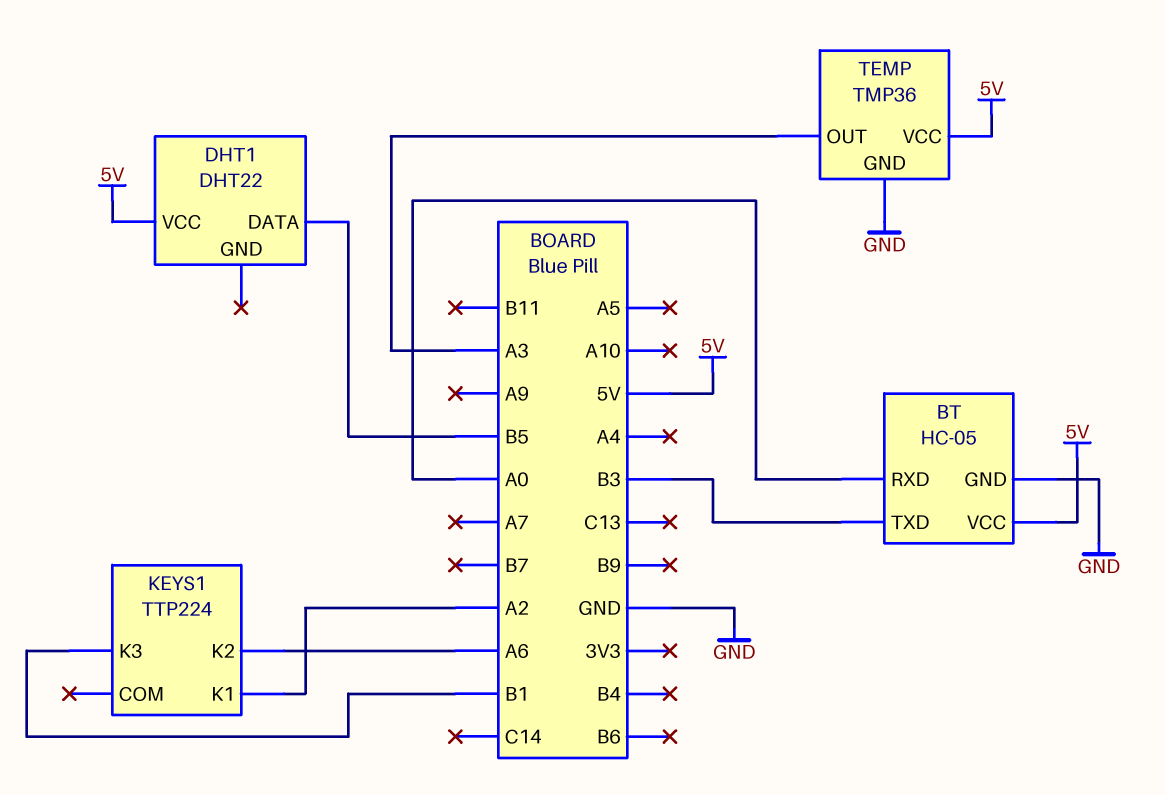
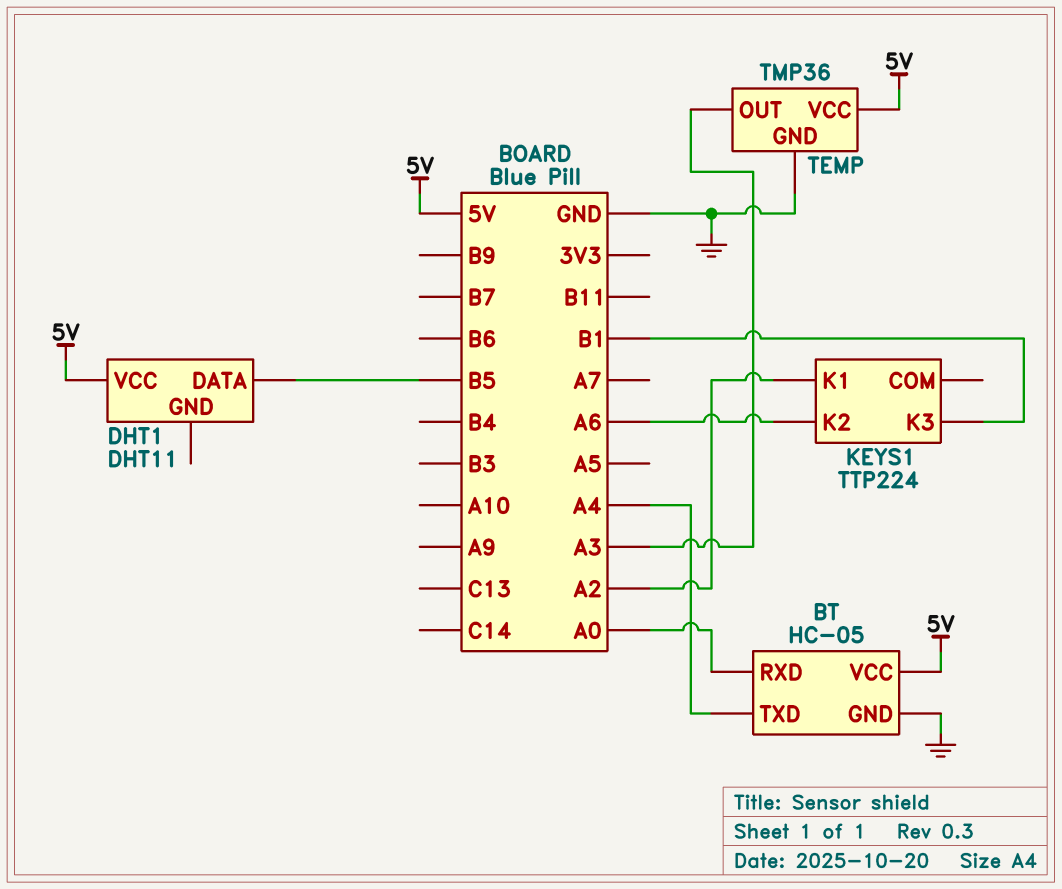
BT pin TXD: B3 -> A4
DHT1: DHT22 -> DHT11

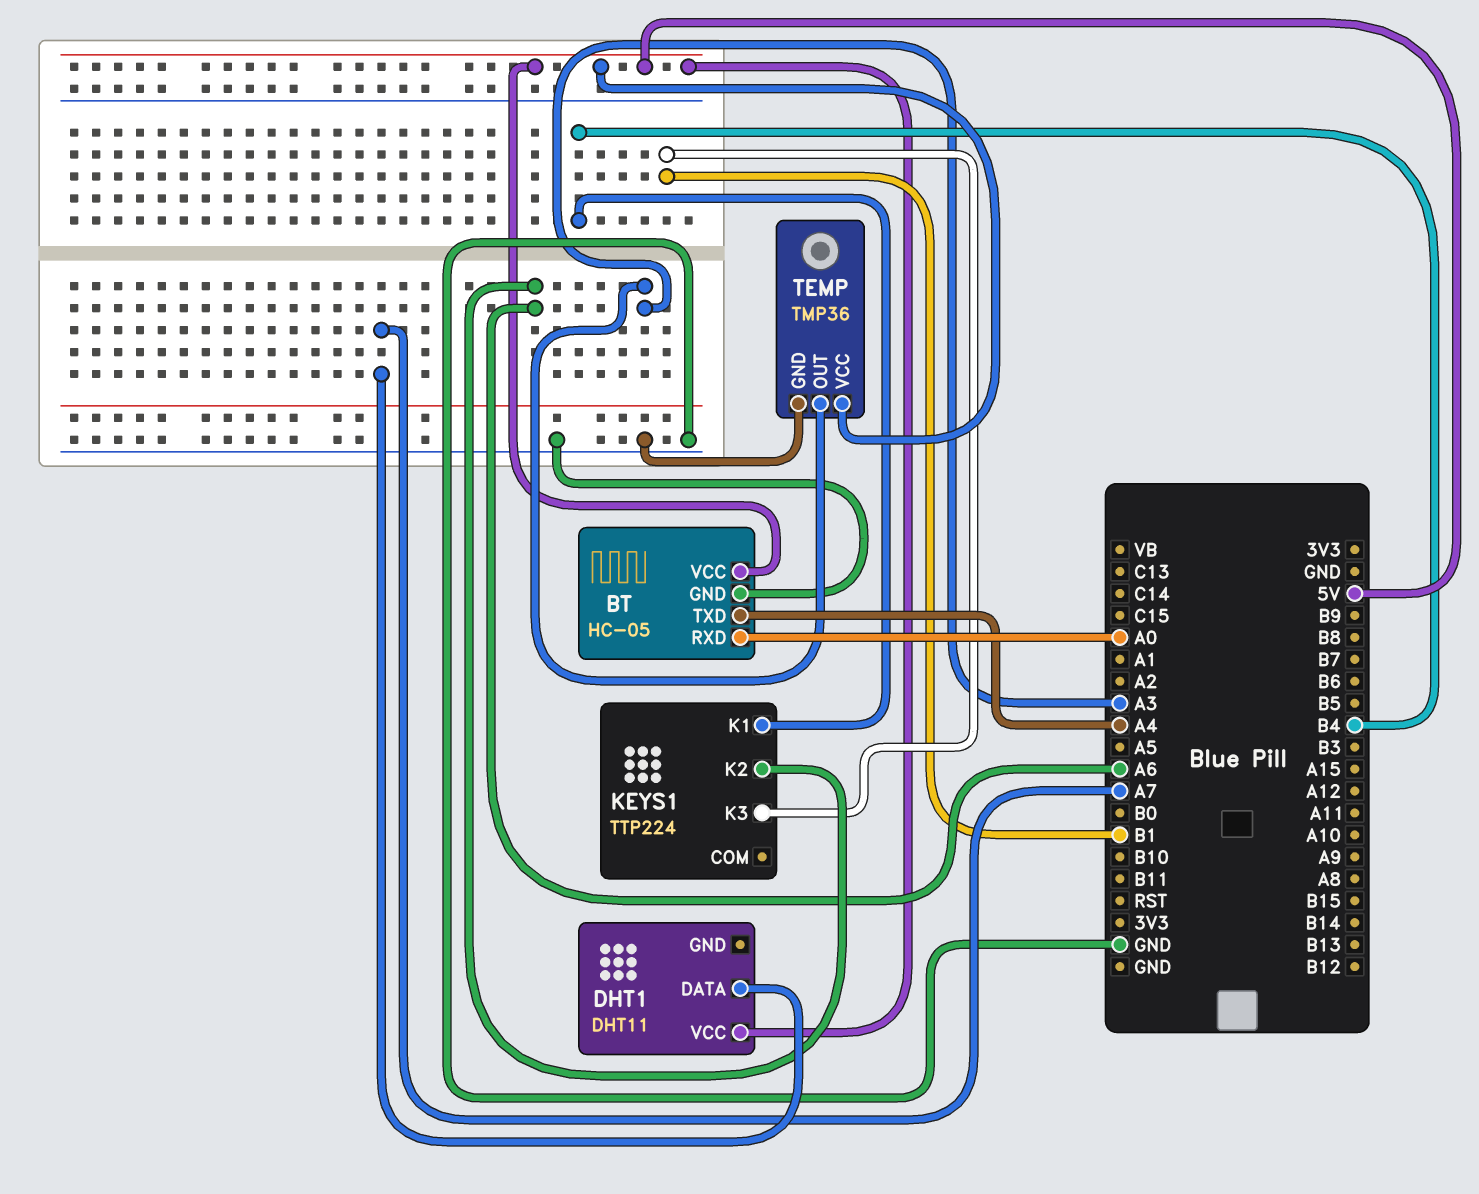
DHT1 pin DATA: B5 -> A7
KEYS1 pin K1: A2 -> B4

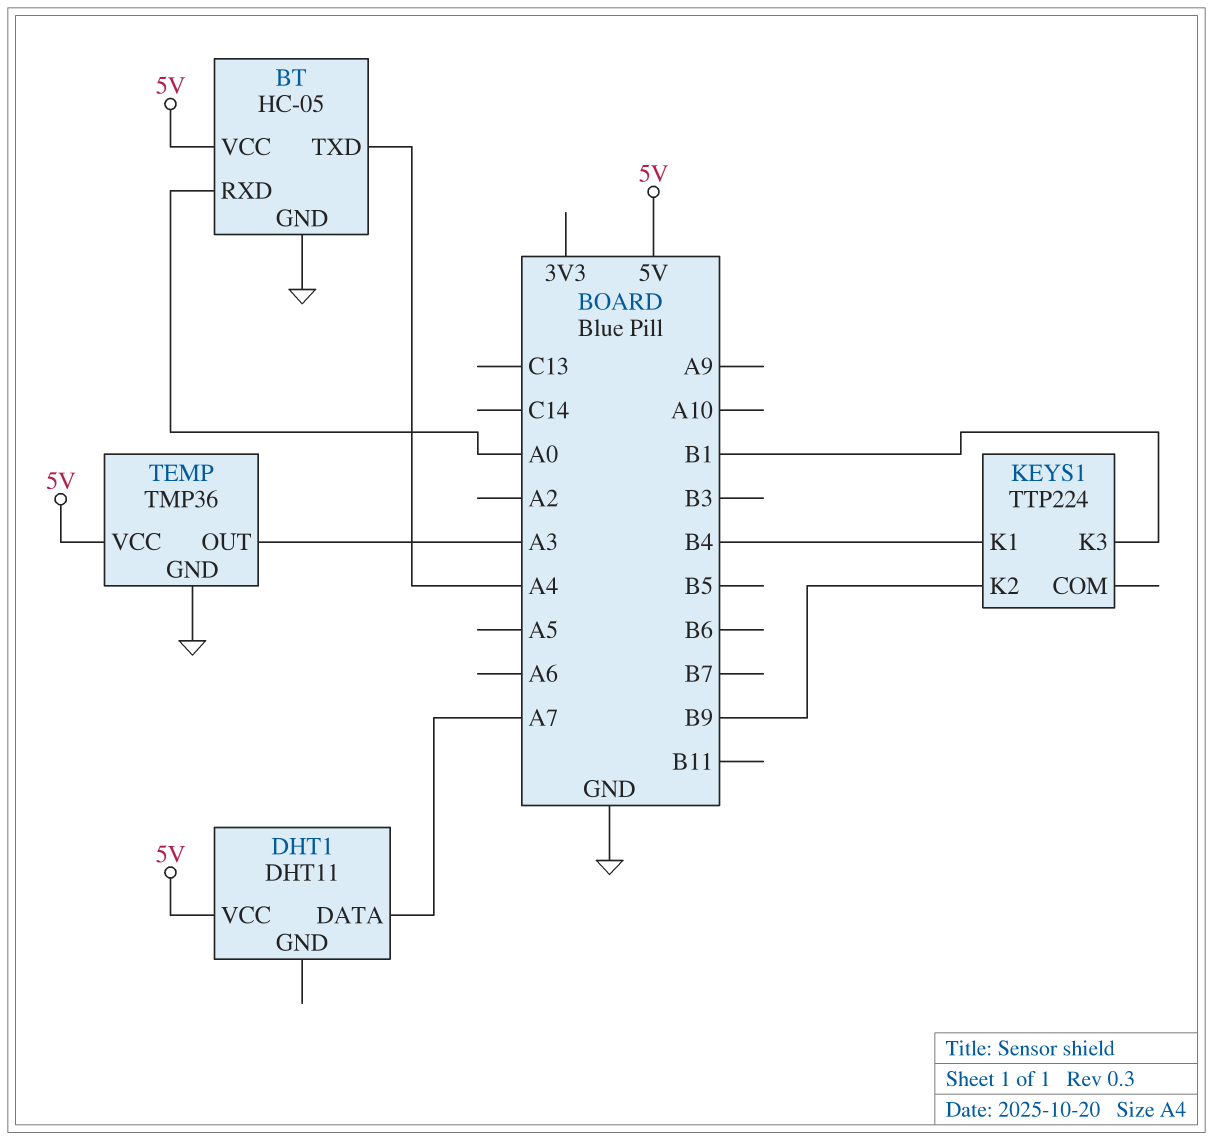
KEYS1 pin K2: A6 -> B9

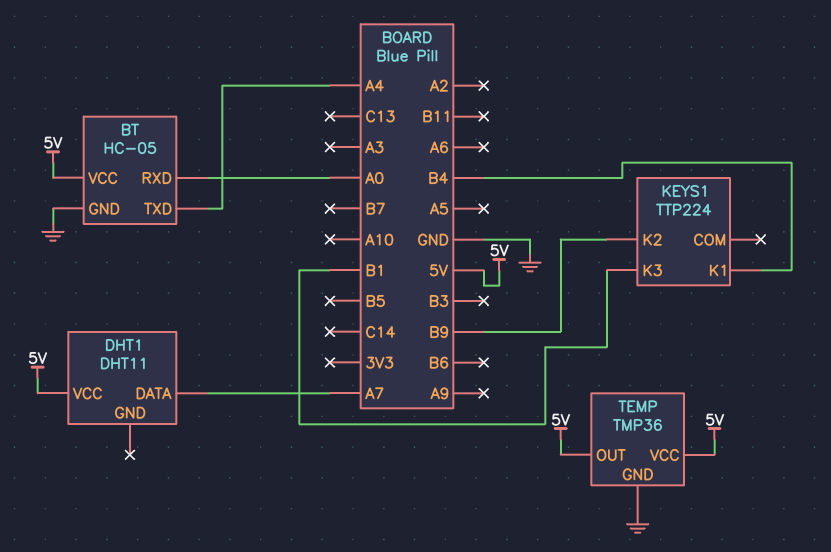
TEMP pin OUT: A3 -> 5V

